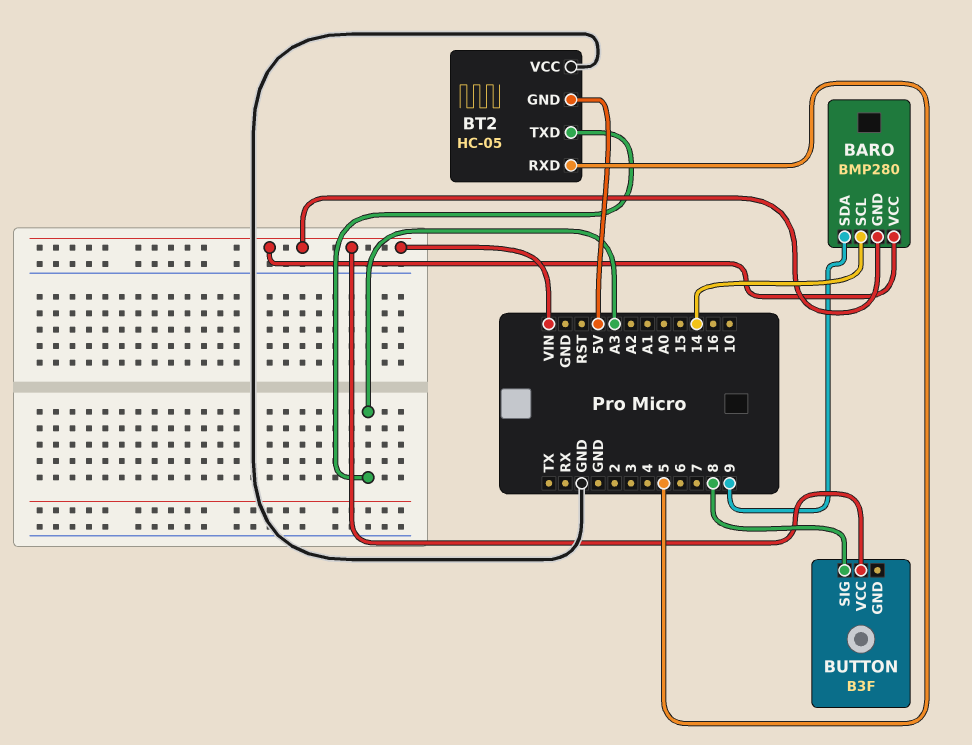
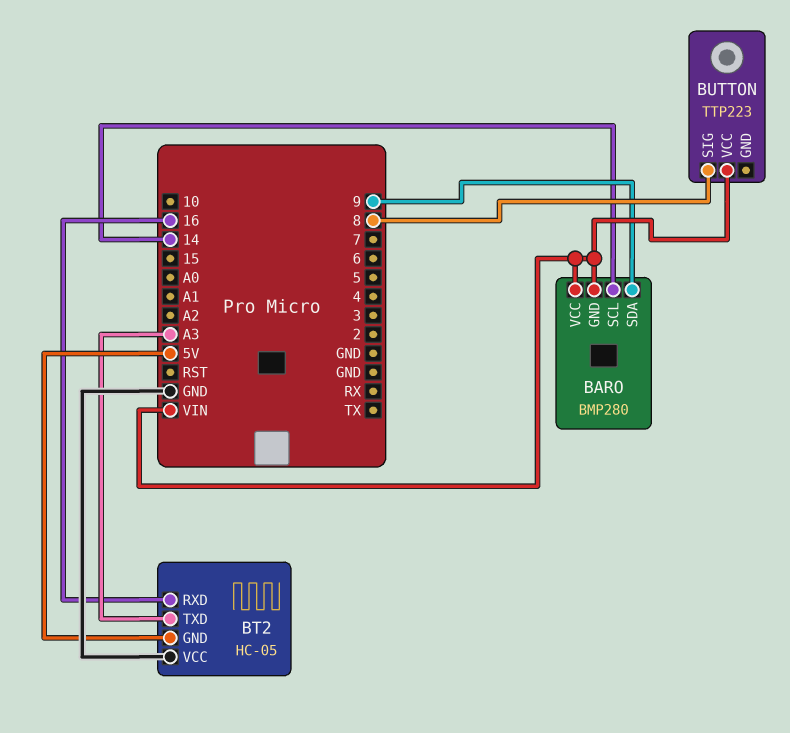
BT2 pin RXD: 5 -> 16
BUTTON: B3F -> TTP223

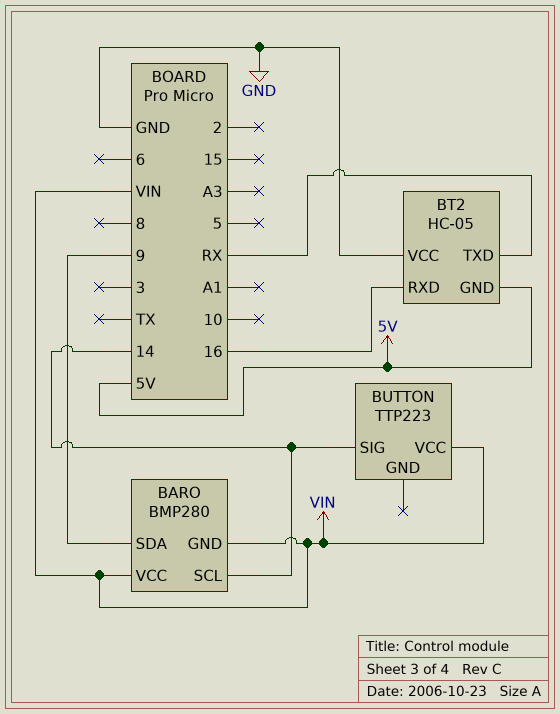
BT2 pin TXD: A3 -> RX
BUTTON pin SIG: 8 -> 14

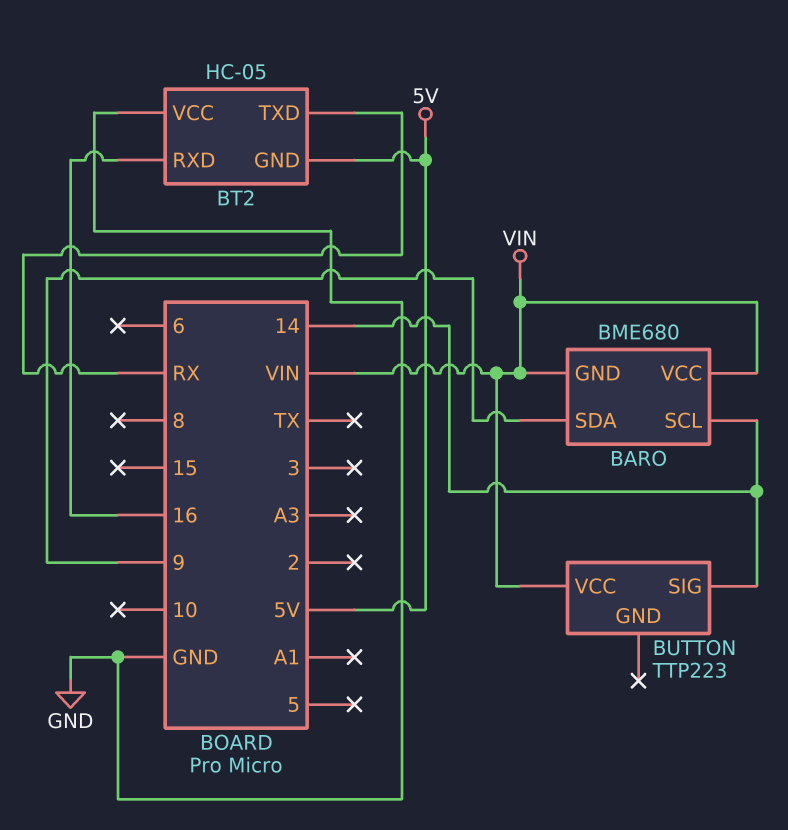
BARO: BMP280 -> BME680

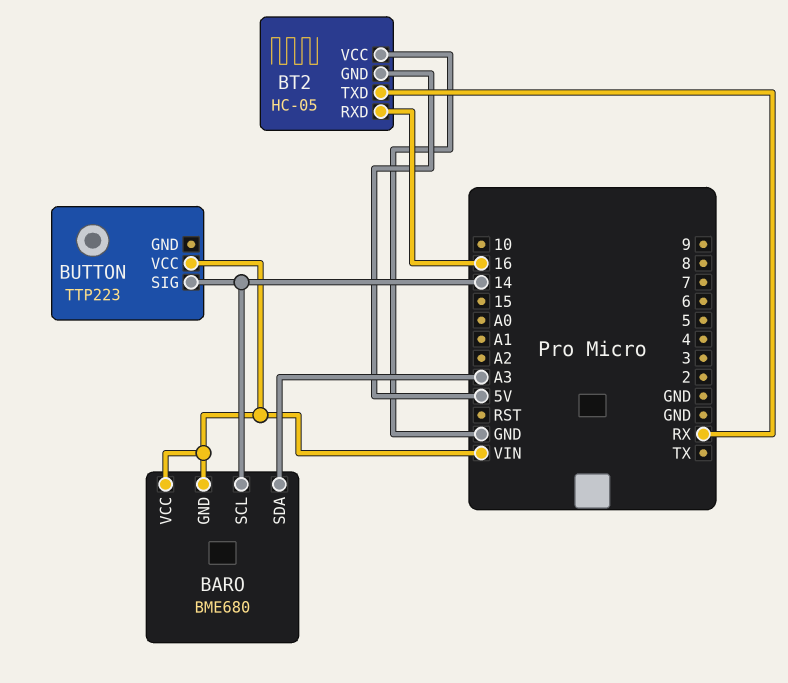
BARO pin SDA: 9 -> A3

